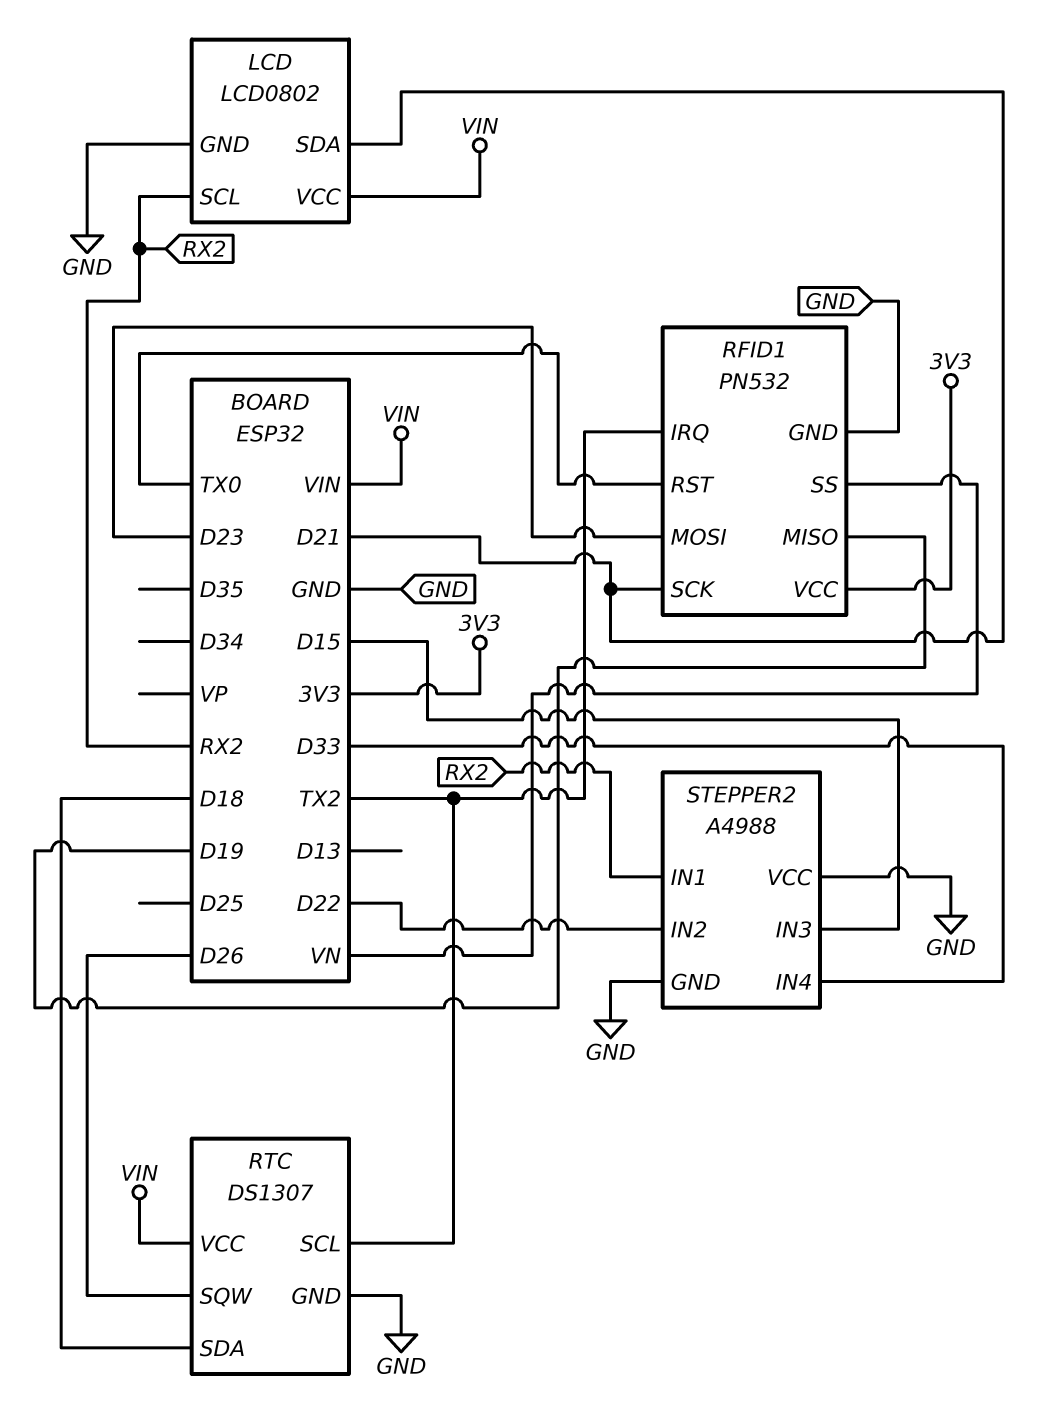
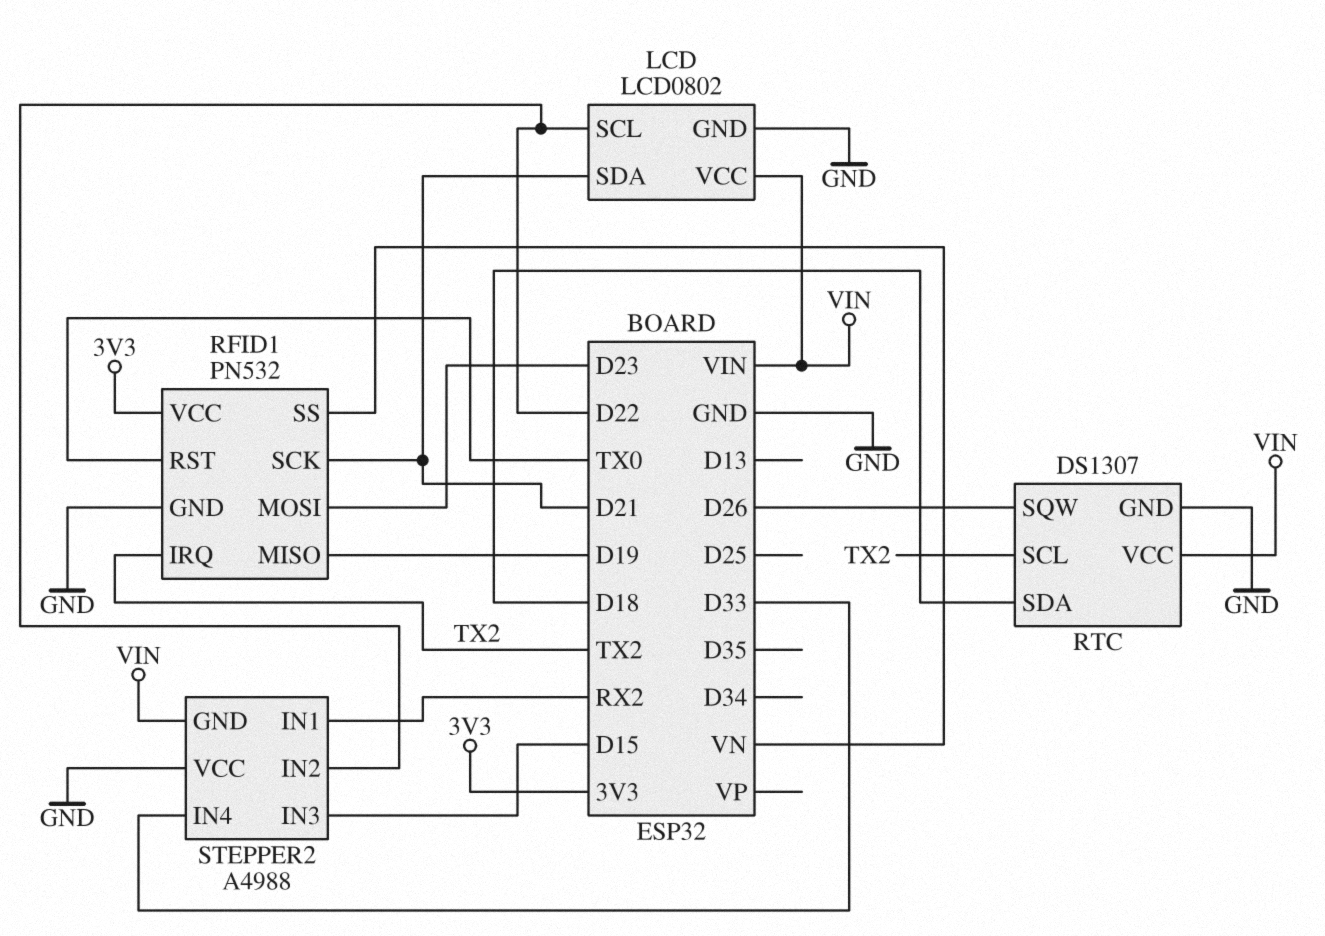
LCD pin SCL: RX2 -> D22
STEPPER2 pin GND: GND -> VIN

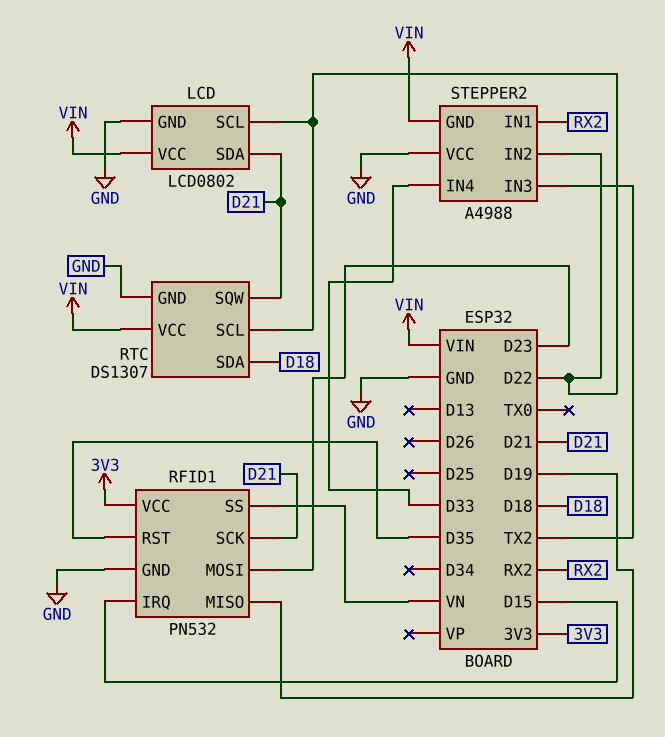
RFID1 pin IRQ: TX2 -> D15
RFID1 pin RST: TX0 -> D35
RTC pin SCL: TX2 -> D22
RTC pin SQW: D26 -> D21
STEPPER2 pin IN3: D15 -> TX2

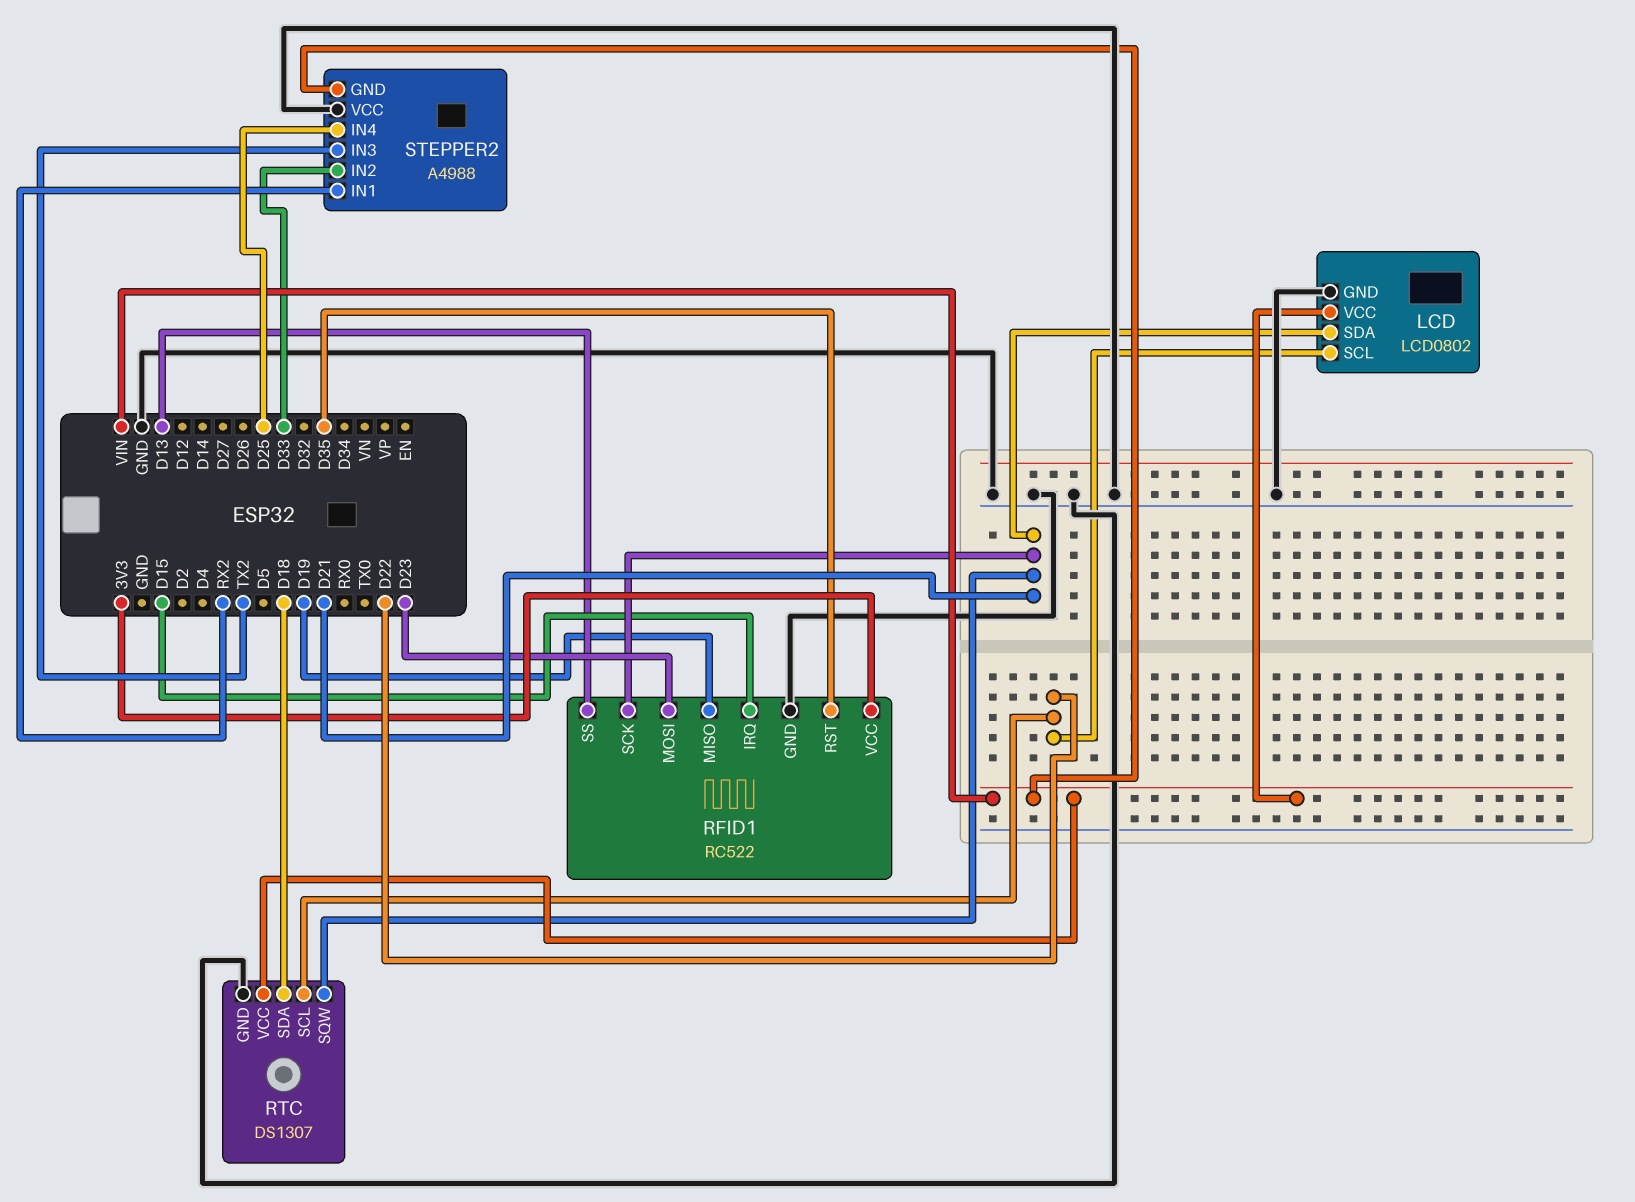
RFID1: PN532 -> RC522
RFID1 pin SS: VN -> D13
STEPPER2 pin IN2: D22 -> D33
STEPPER2 pin IN4: D33 -> D25

